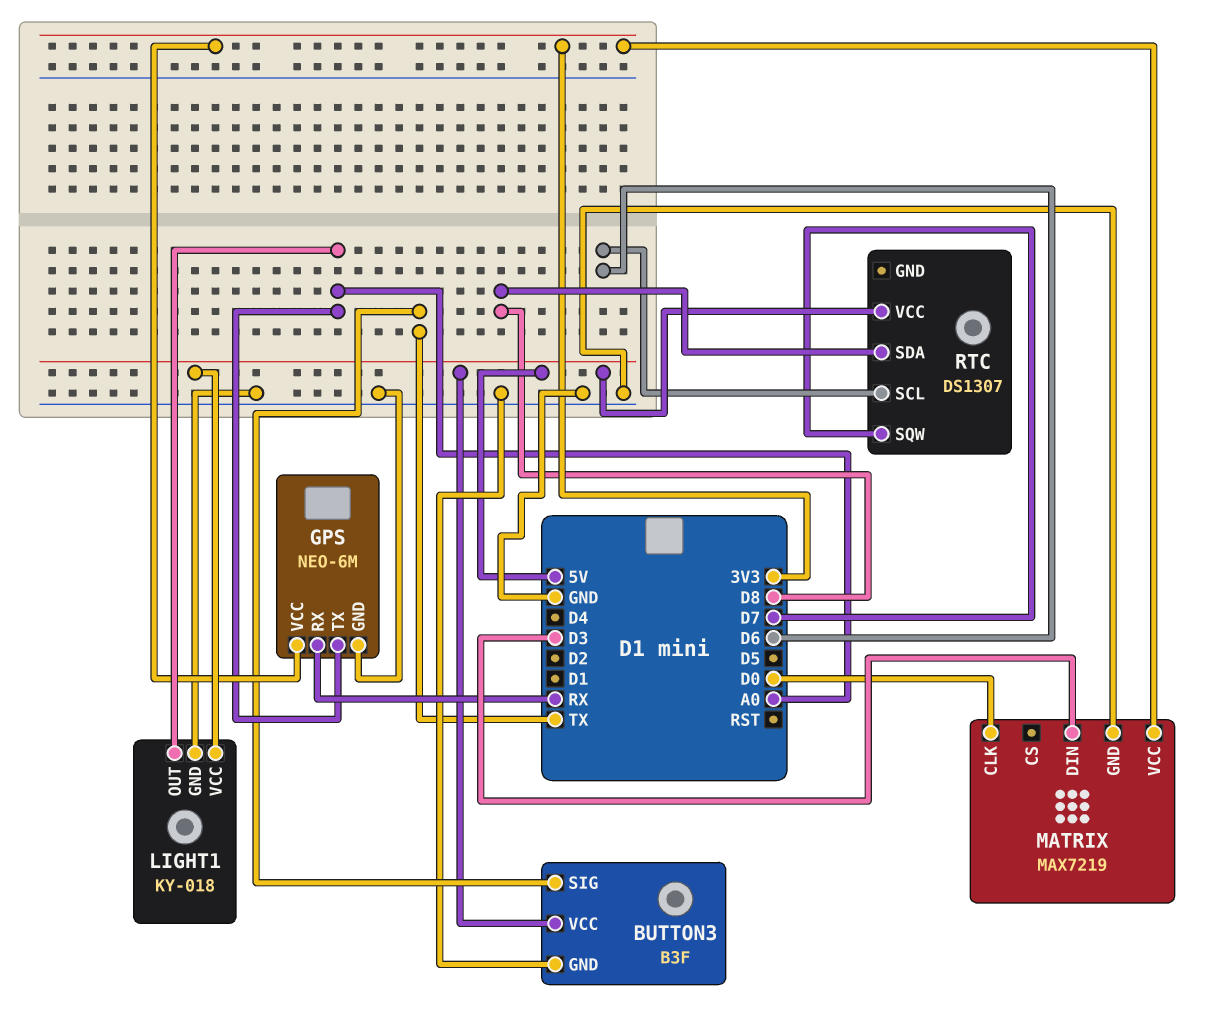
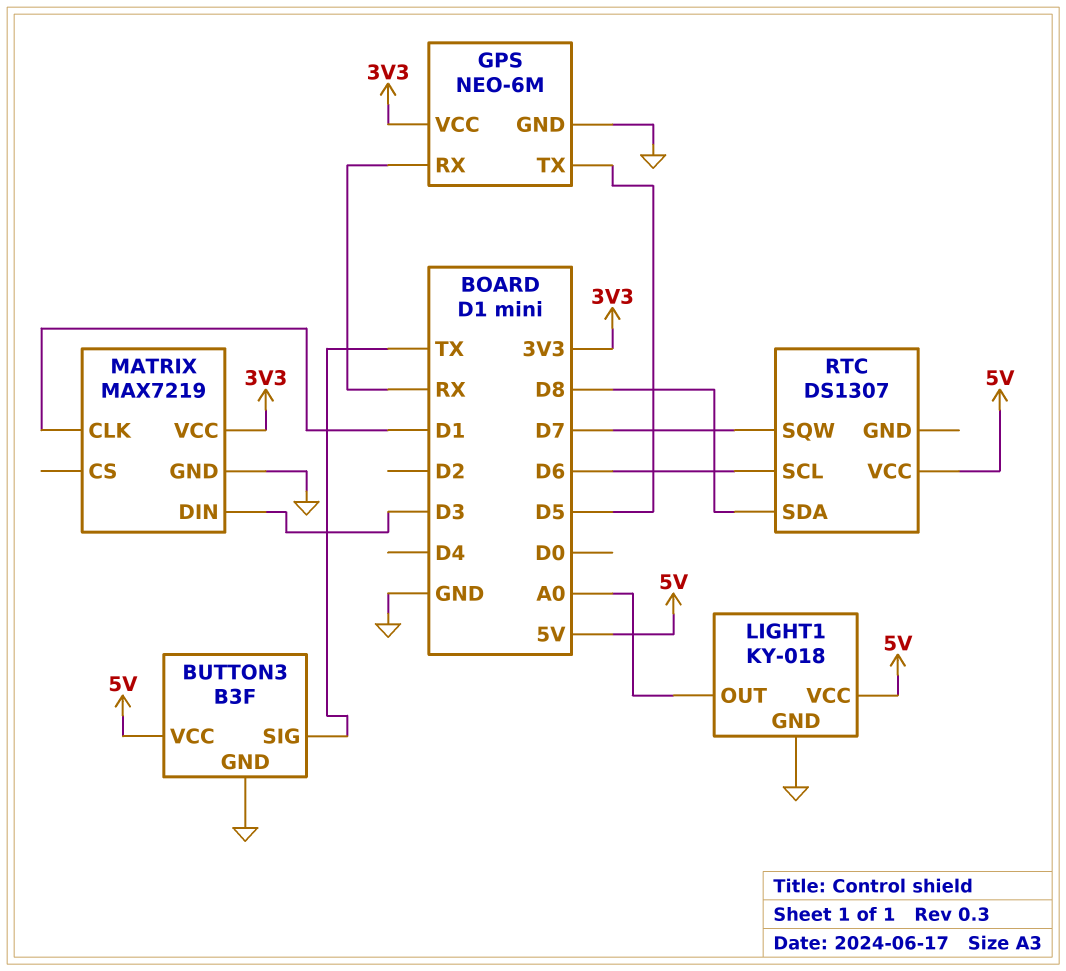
GPS pin TX: A0 -> D5
MATRIX pin CLK: D0 -> D1

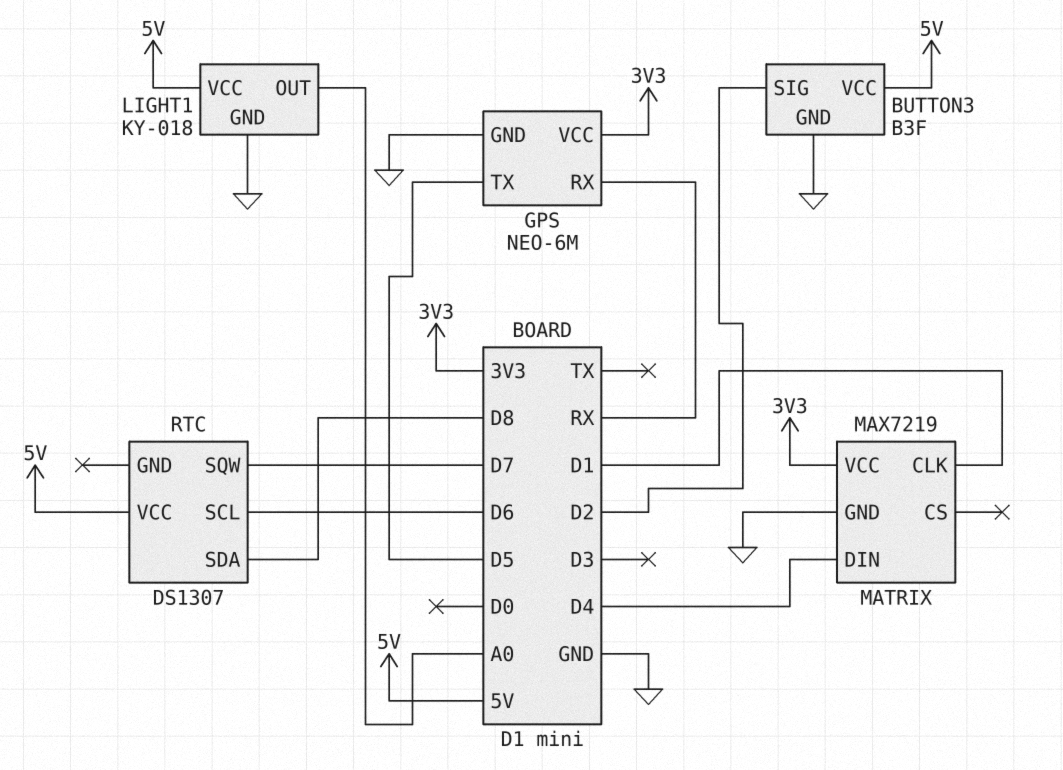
BUTTON3 pin SIG: TX -> D2
MATRIX pin DIN: D3 -> D4

